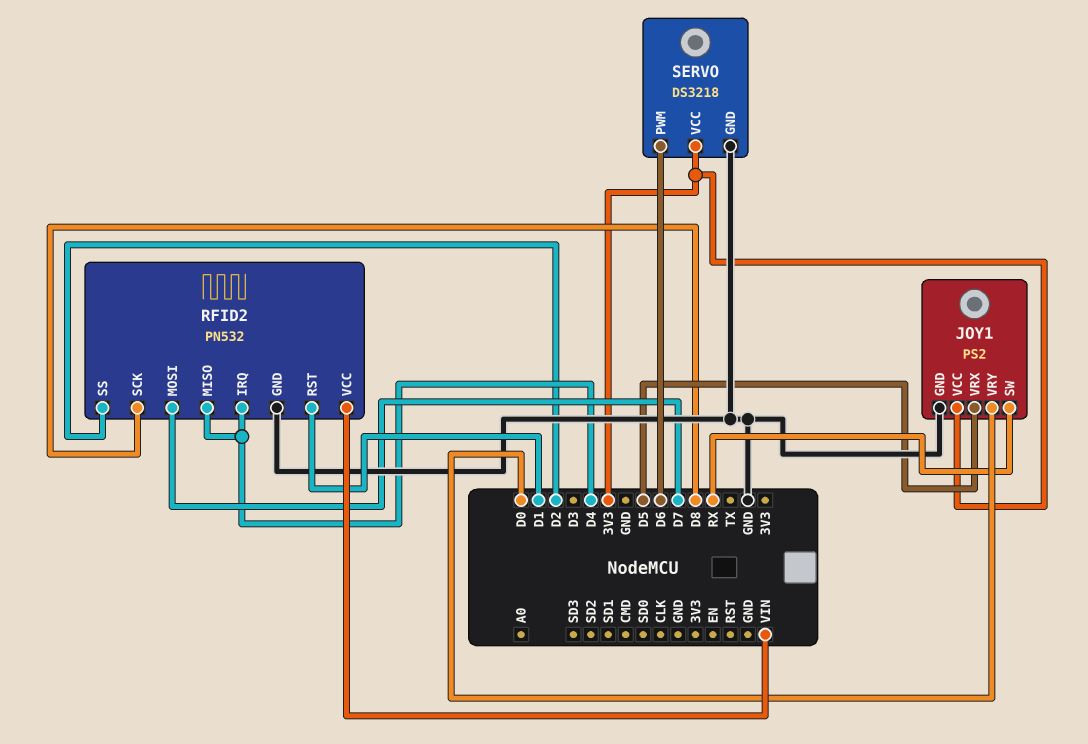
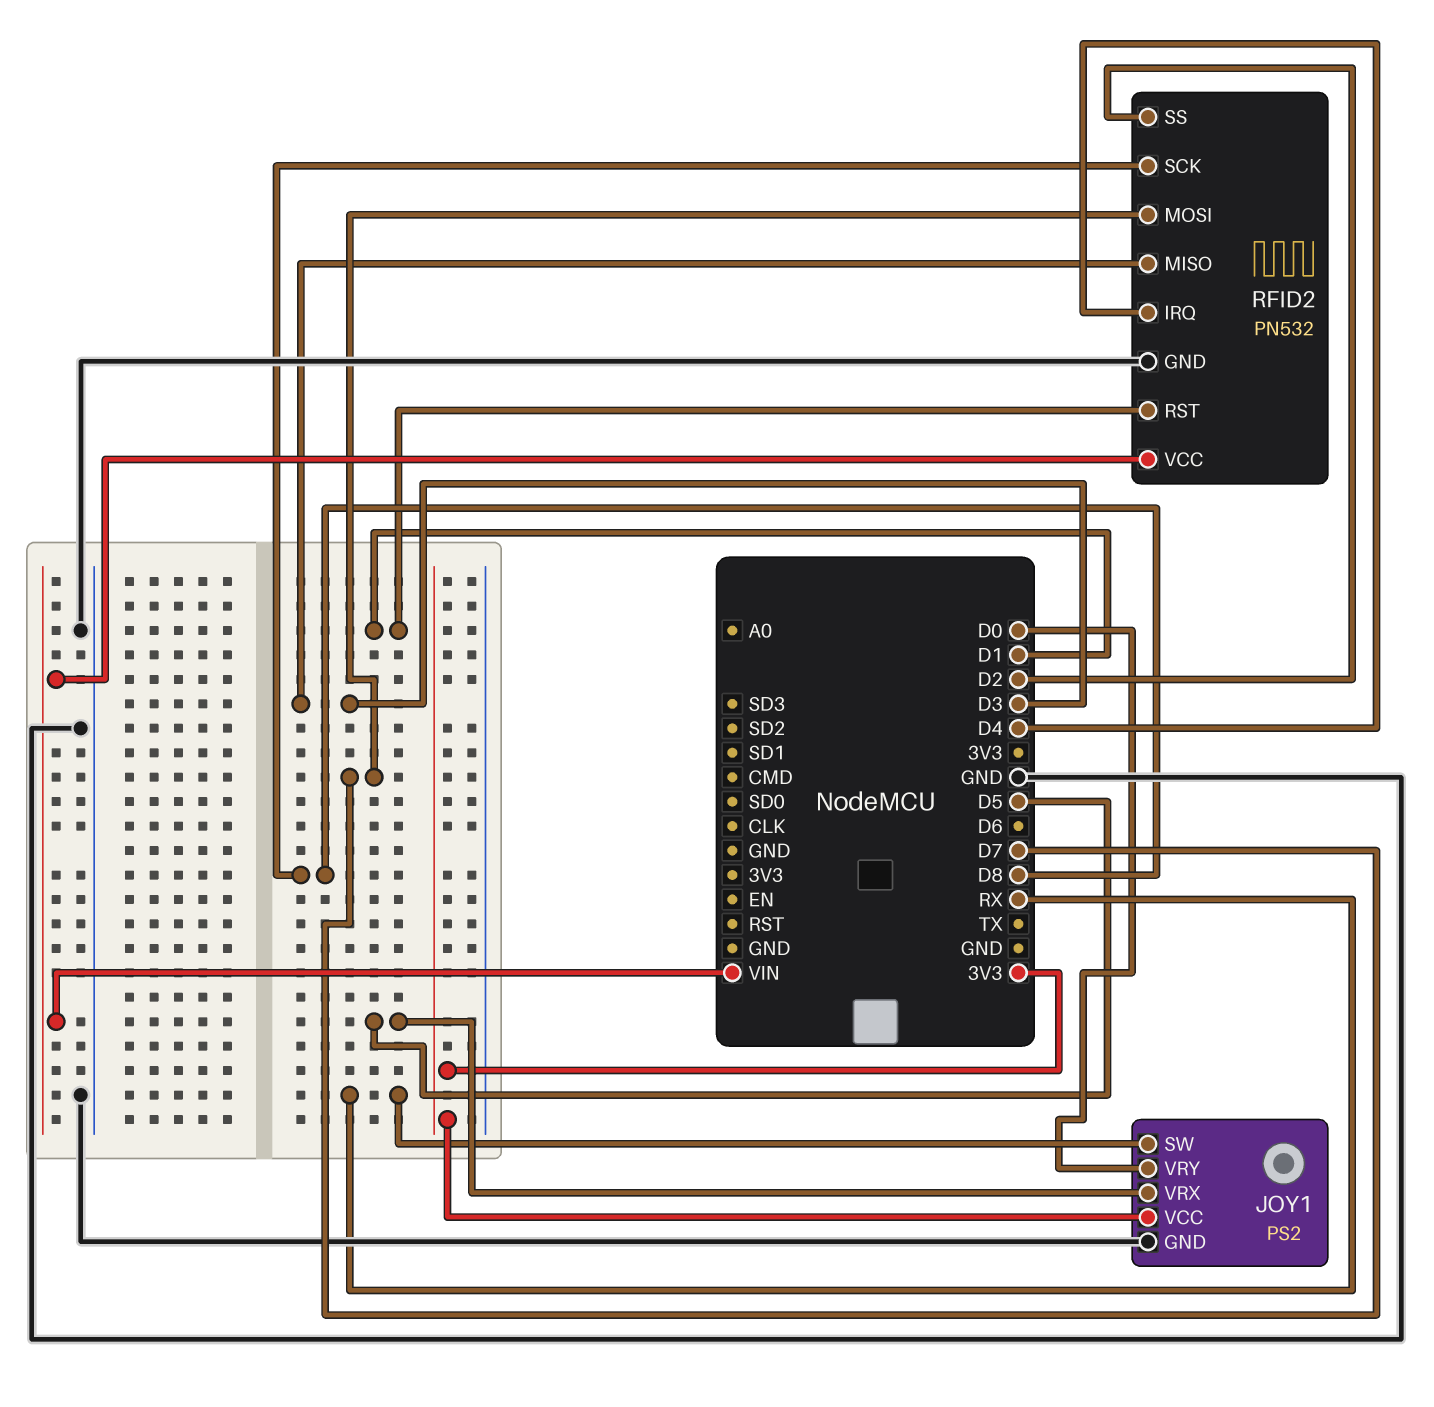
RFID2 pin MISO: D4 -> D3
SERVO: DS3218 -> none
SERVO pin GND: GND -> none
SERVO pin PWM: D6 -> none
SERVO pin VCC: 3V3 -> none

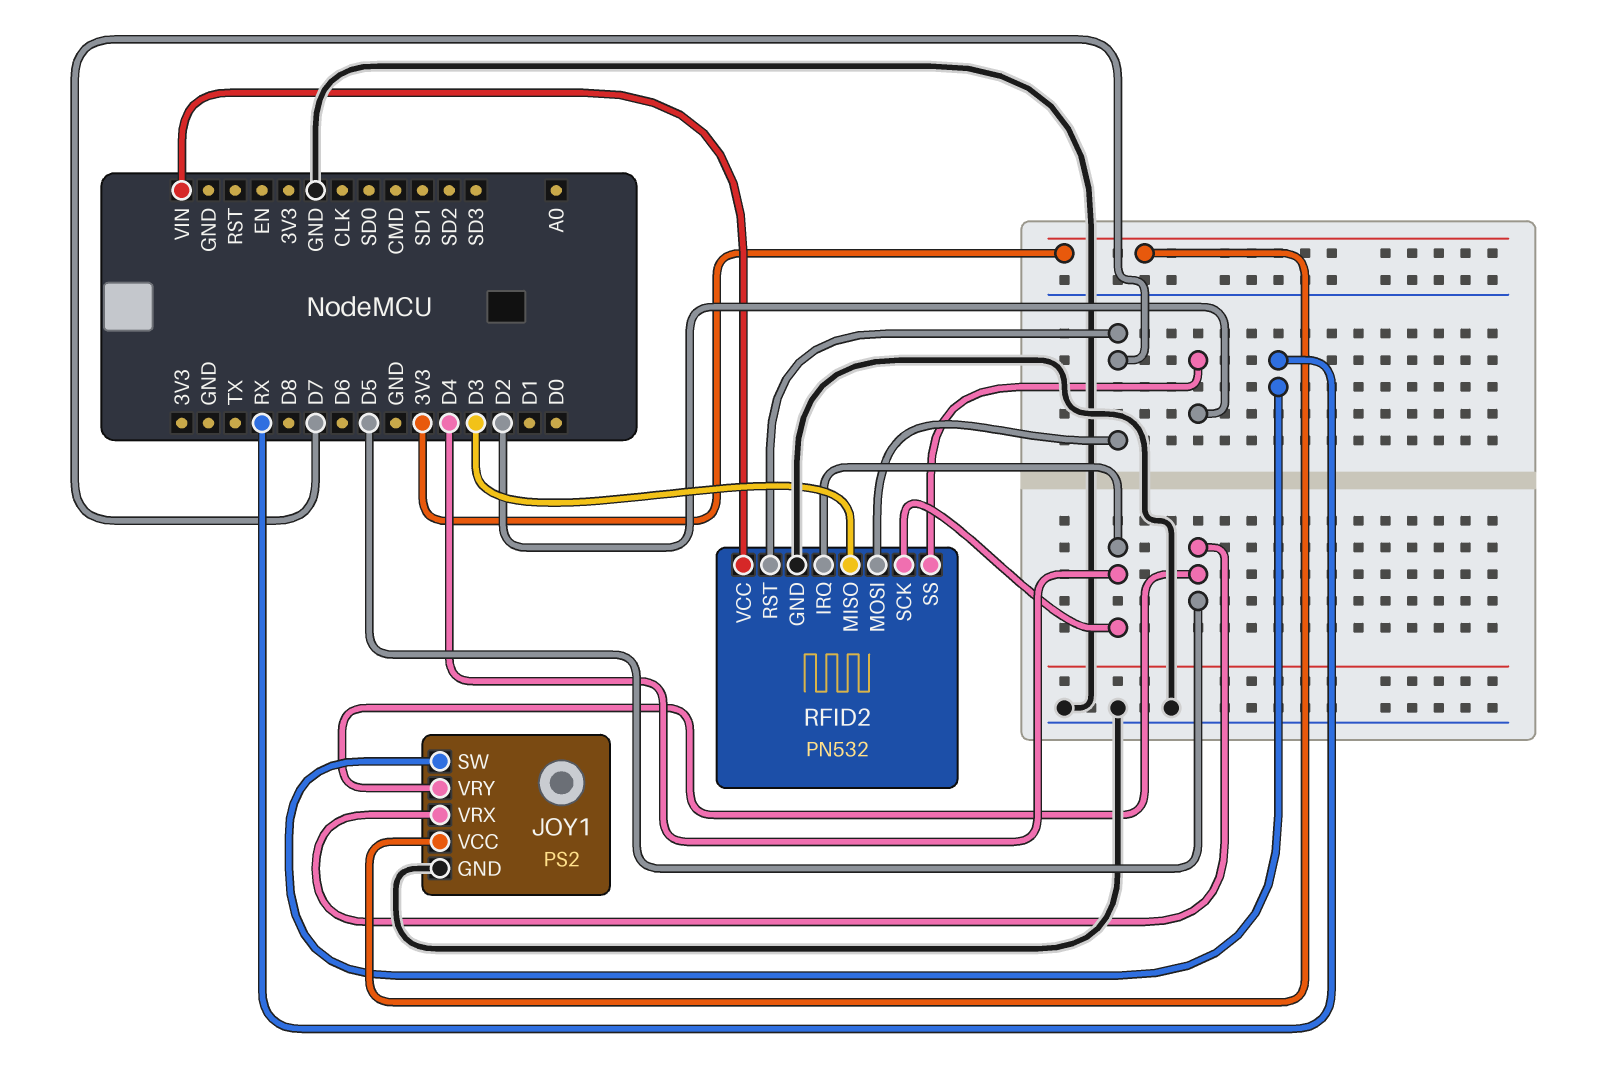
JOY1 pin VRY: D0 -> D5
RFID2 pin RST: D1 -> D7
RFID2 pin SCK: D8 -> D4

